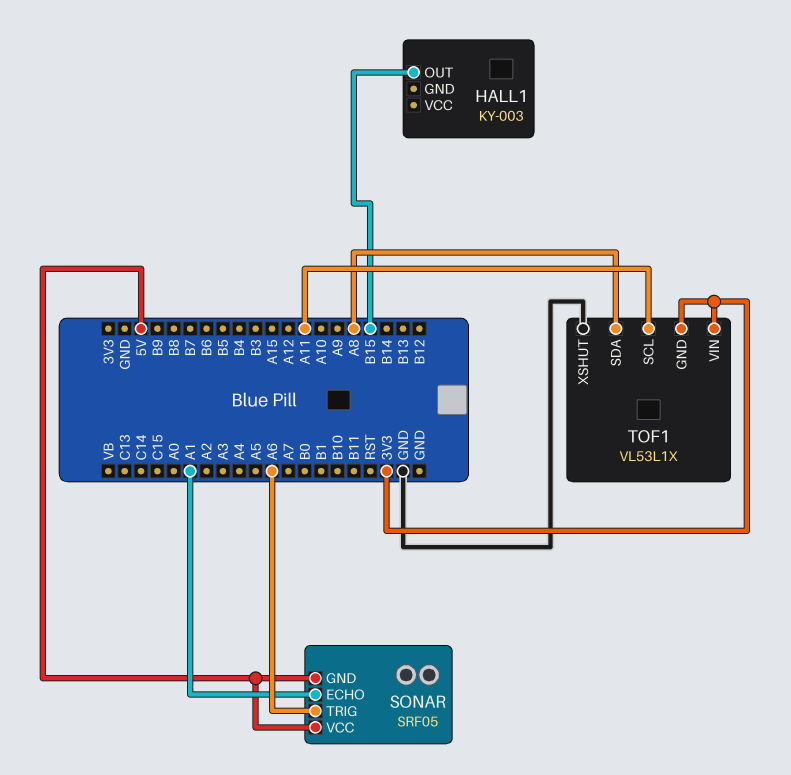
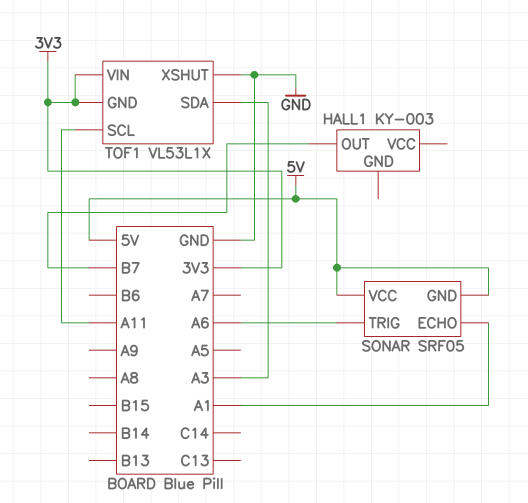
HALL1 pin OUT: B15 -> B7
TOF1 pin SDA: A8 -> A3

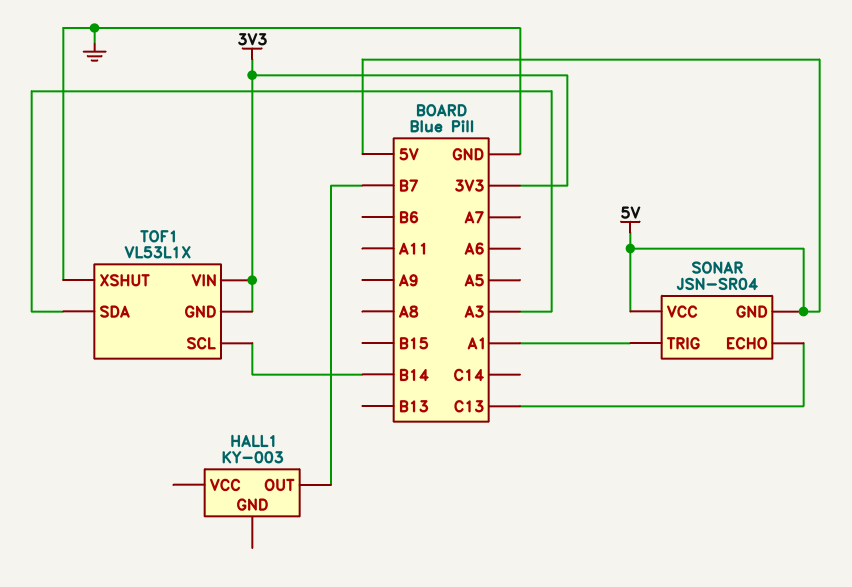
SONAR: SRF05 -> JSN-SR04
SONAR pin ECHO: A1 -> C13
SONAR pin TRIG: A6 -> A1
TOF1 pin SCL: A11 -> B14

